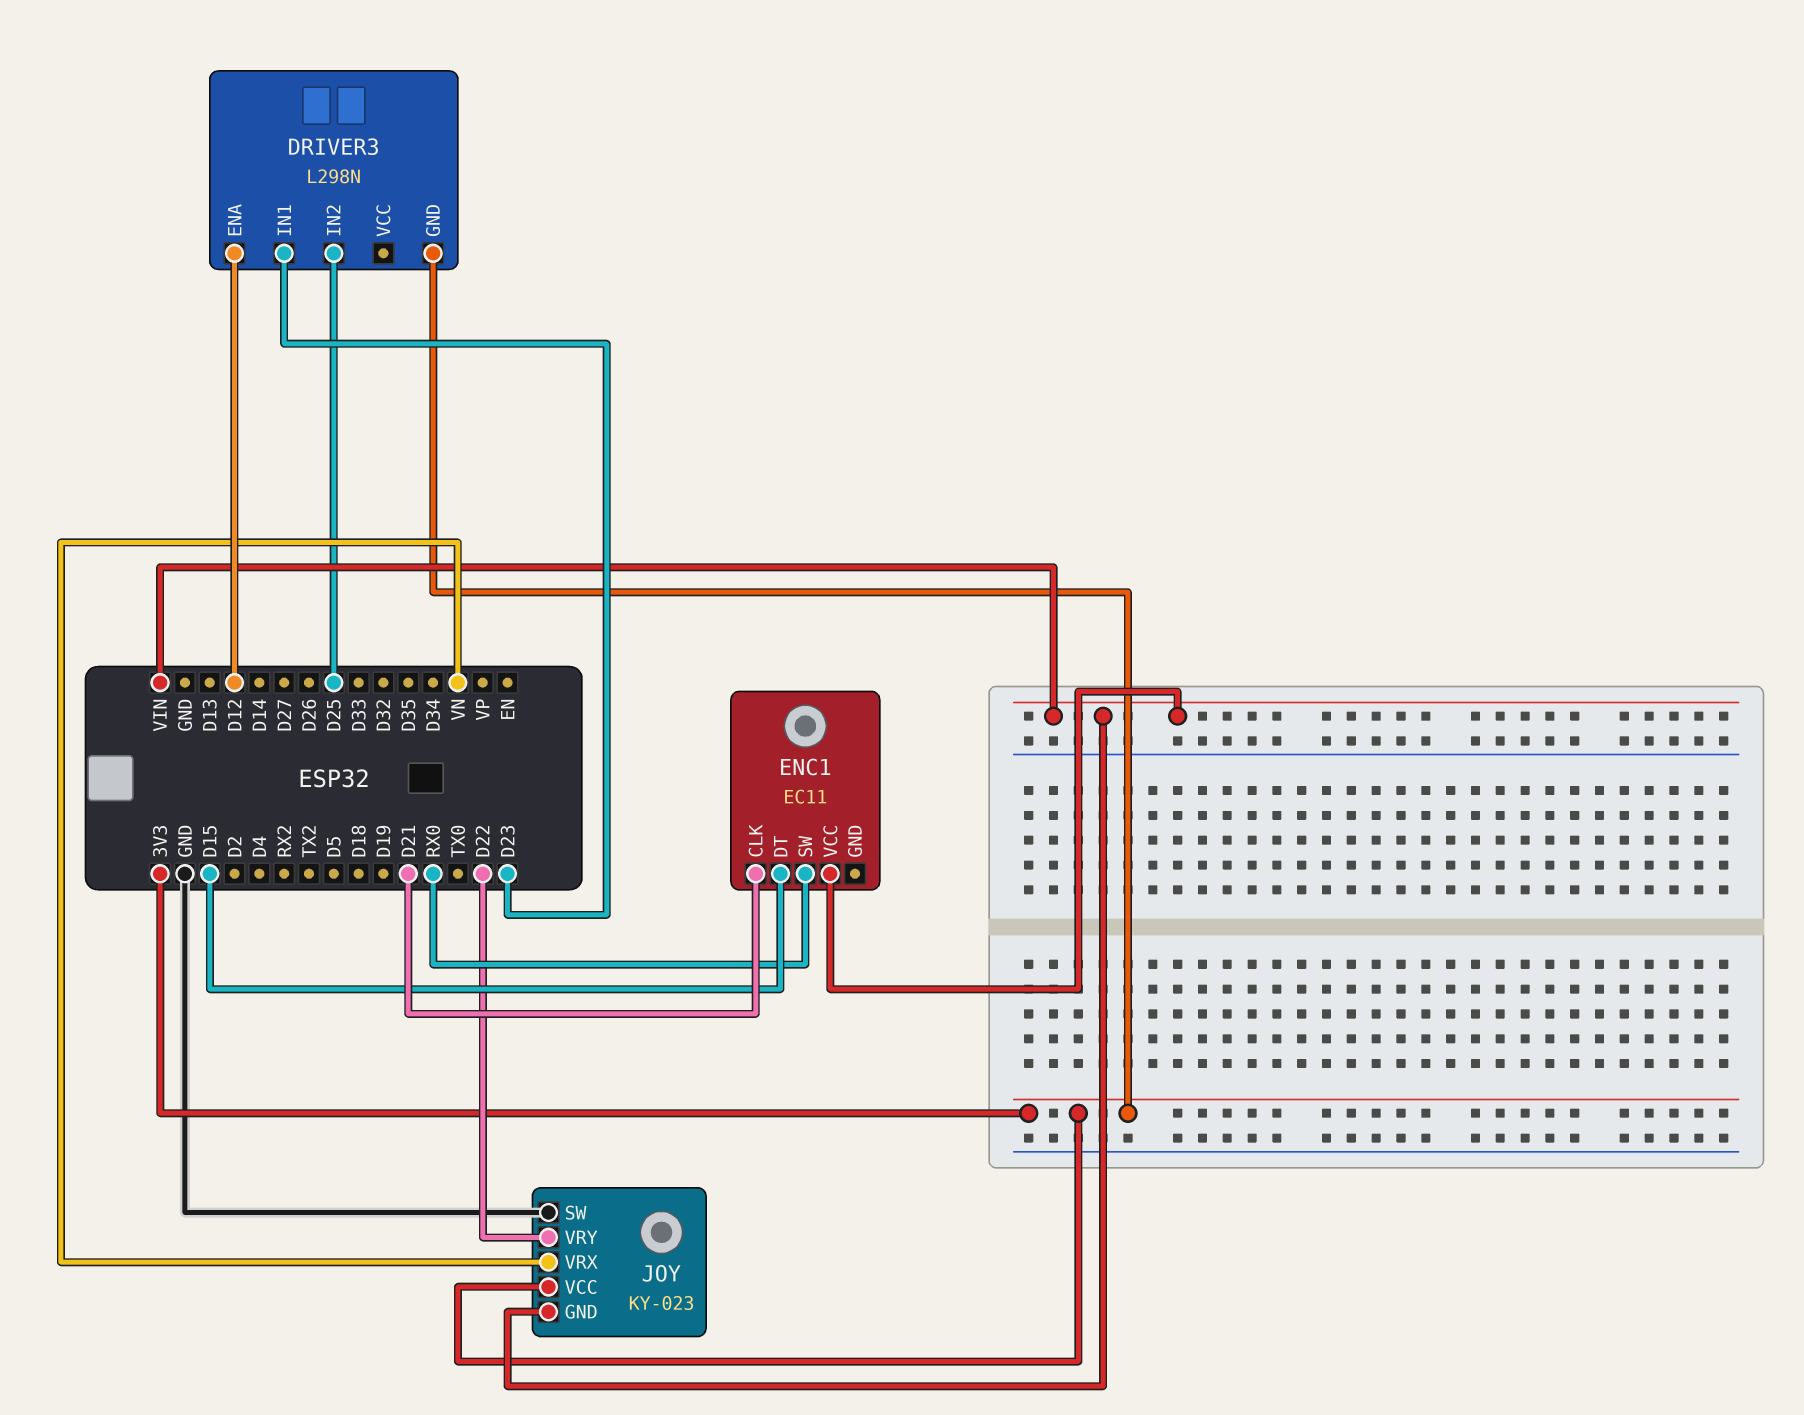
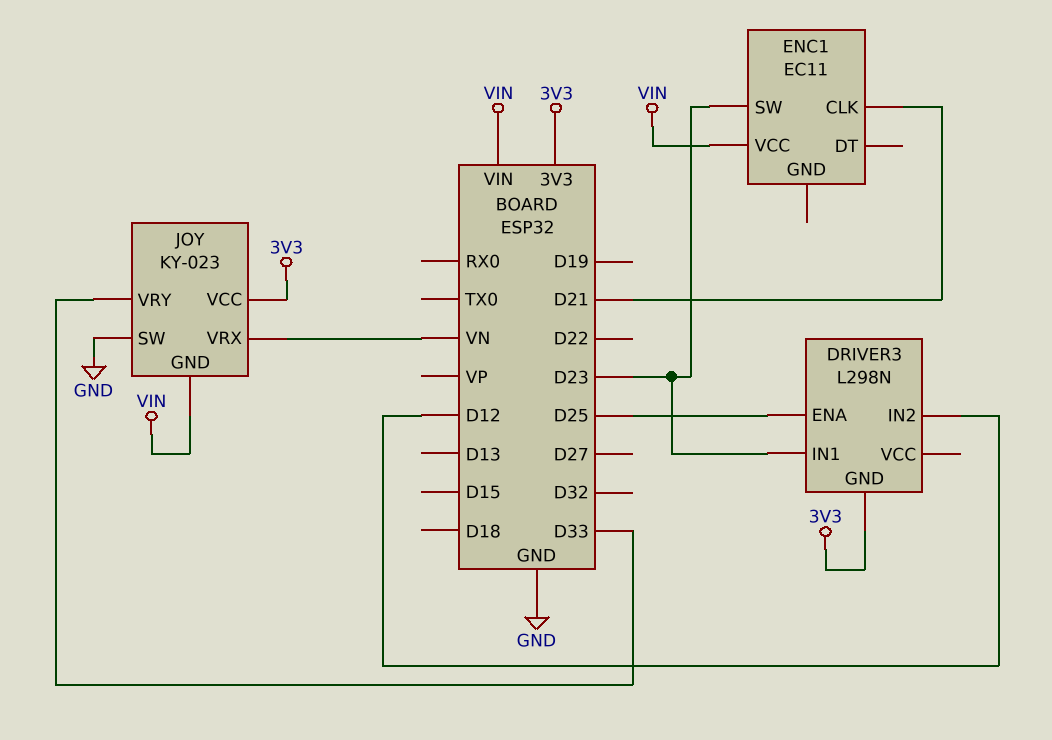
DRIVER3 pin ENA: D12 -> D25
DRIVER3 pin IN2: D25 -> D12
ENC1 pin DT: D15 -> none
ENC1 pin SW: RX0 -> D23
JOY pin VRY: D22 -> D33

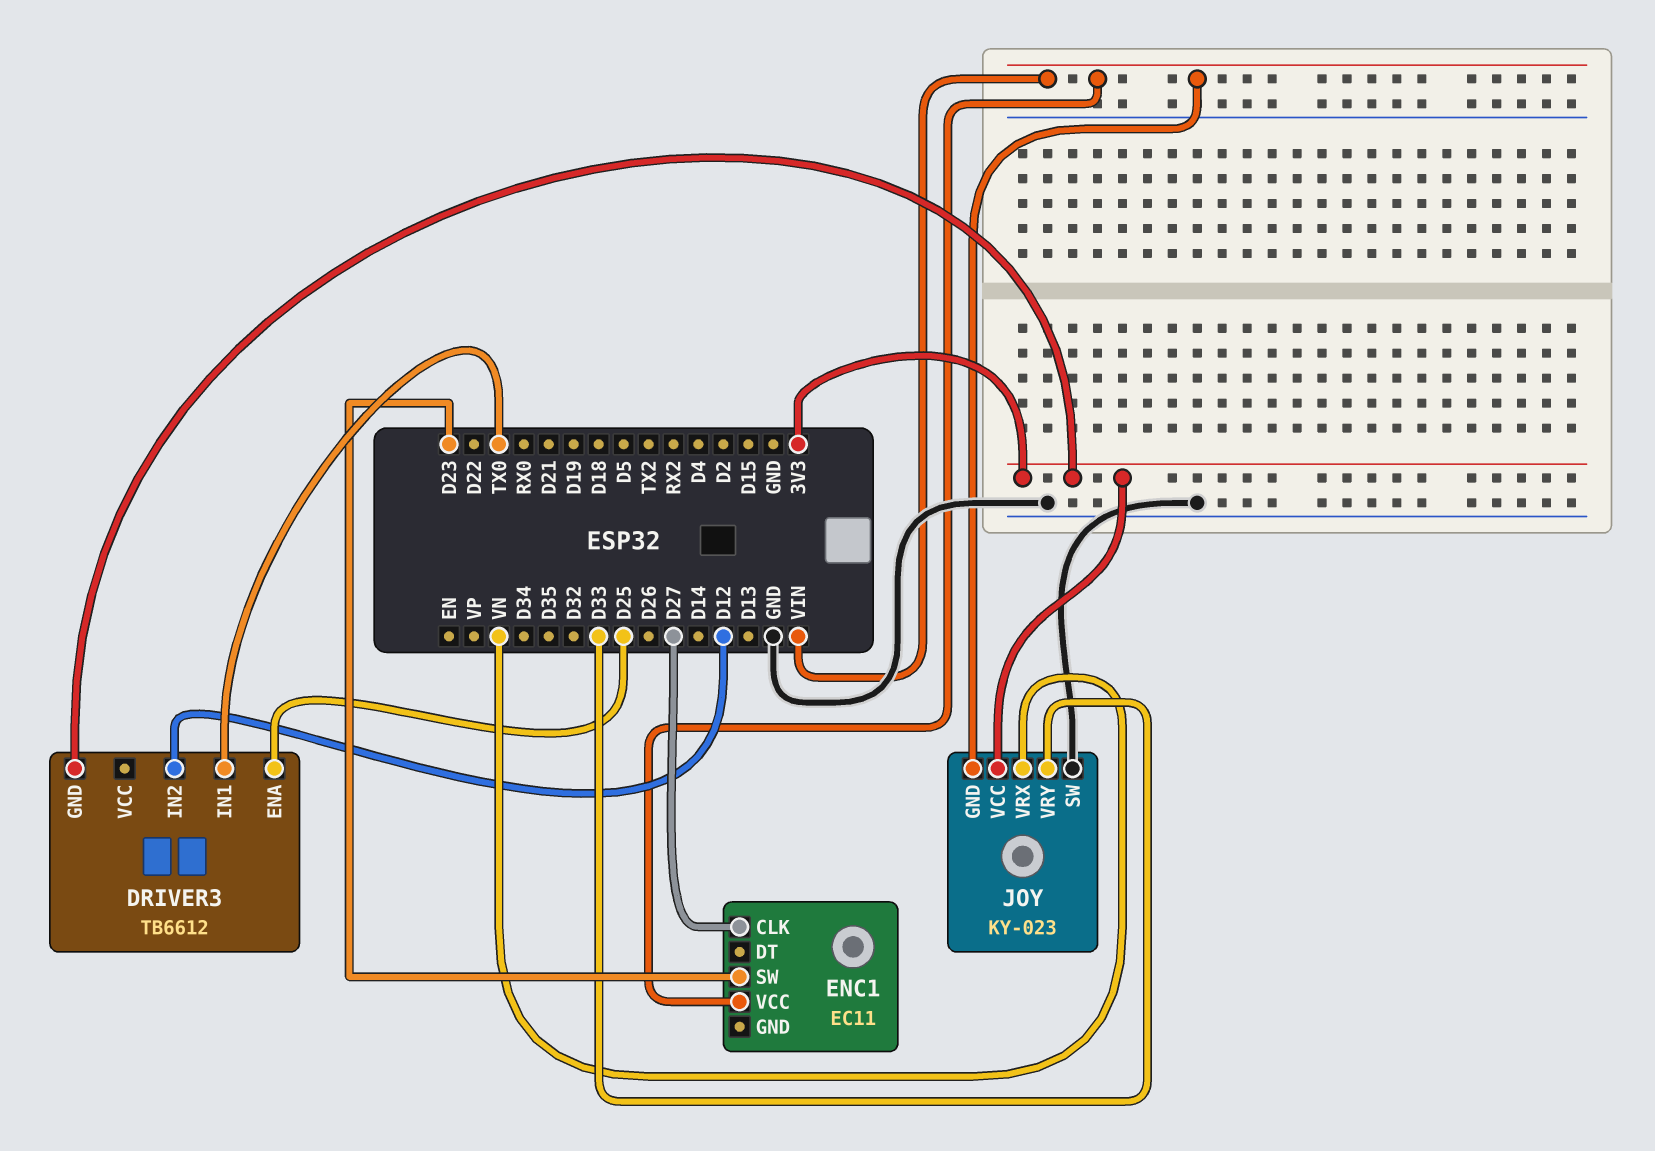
DRIVER3: L298N -> TB6612
DRIVER3 pin IN1: D23 -> TX0
ENC1 pin CLK: D21 -> D27

